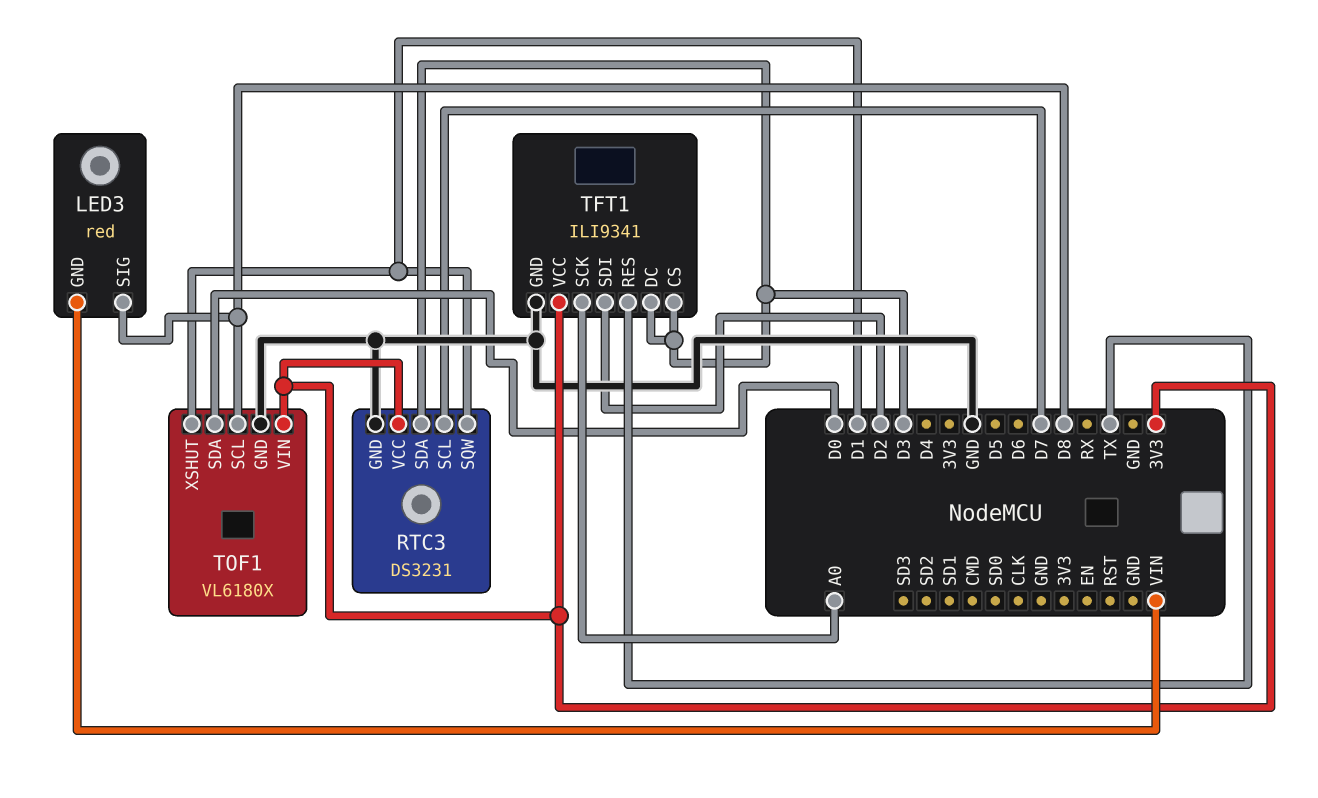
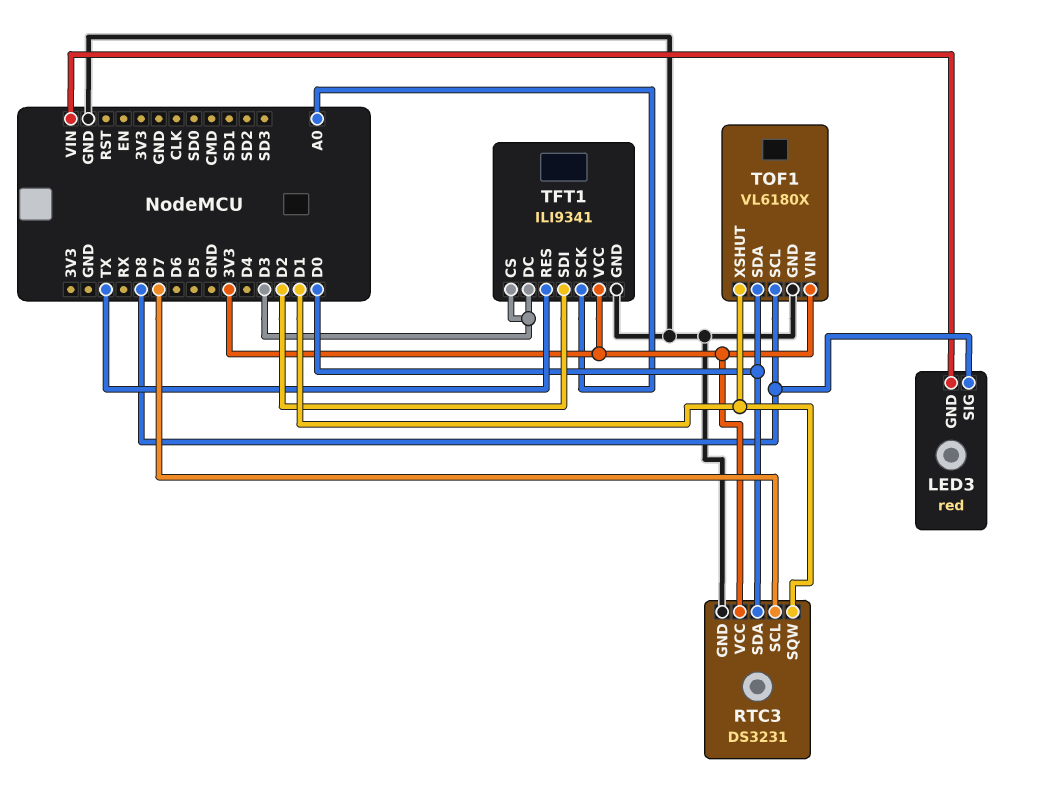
RTC3 pin SDA: D3 -> D0

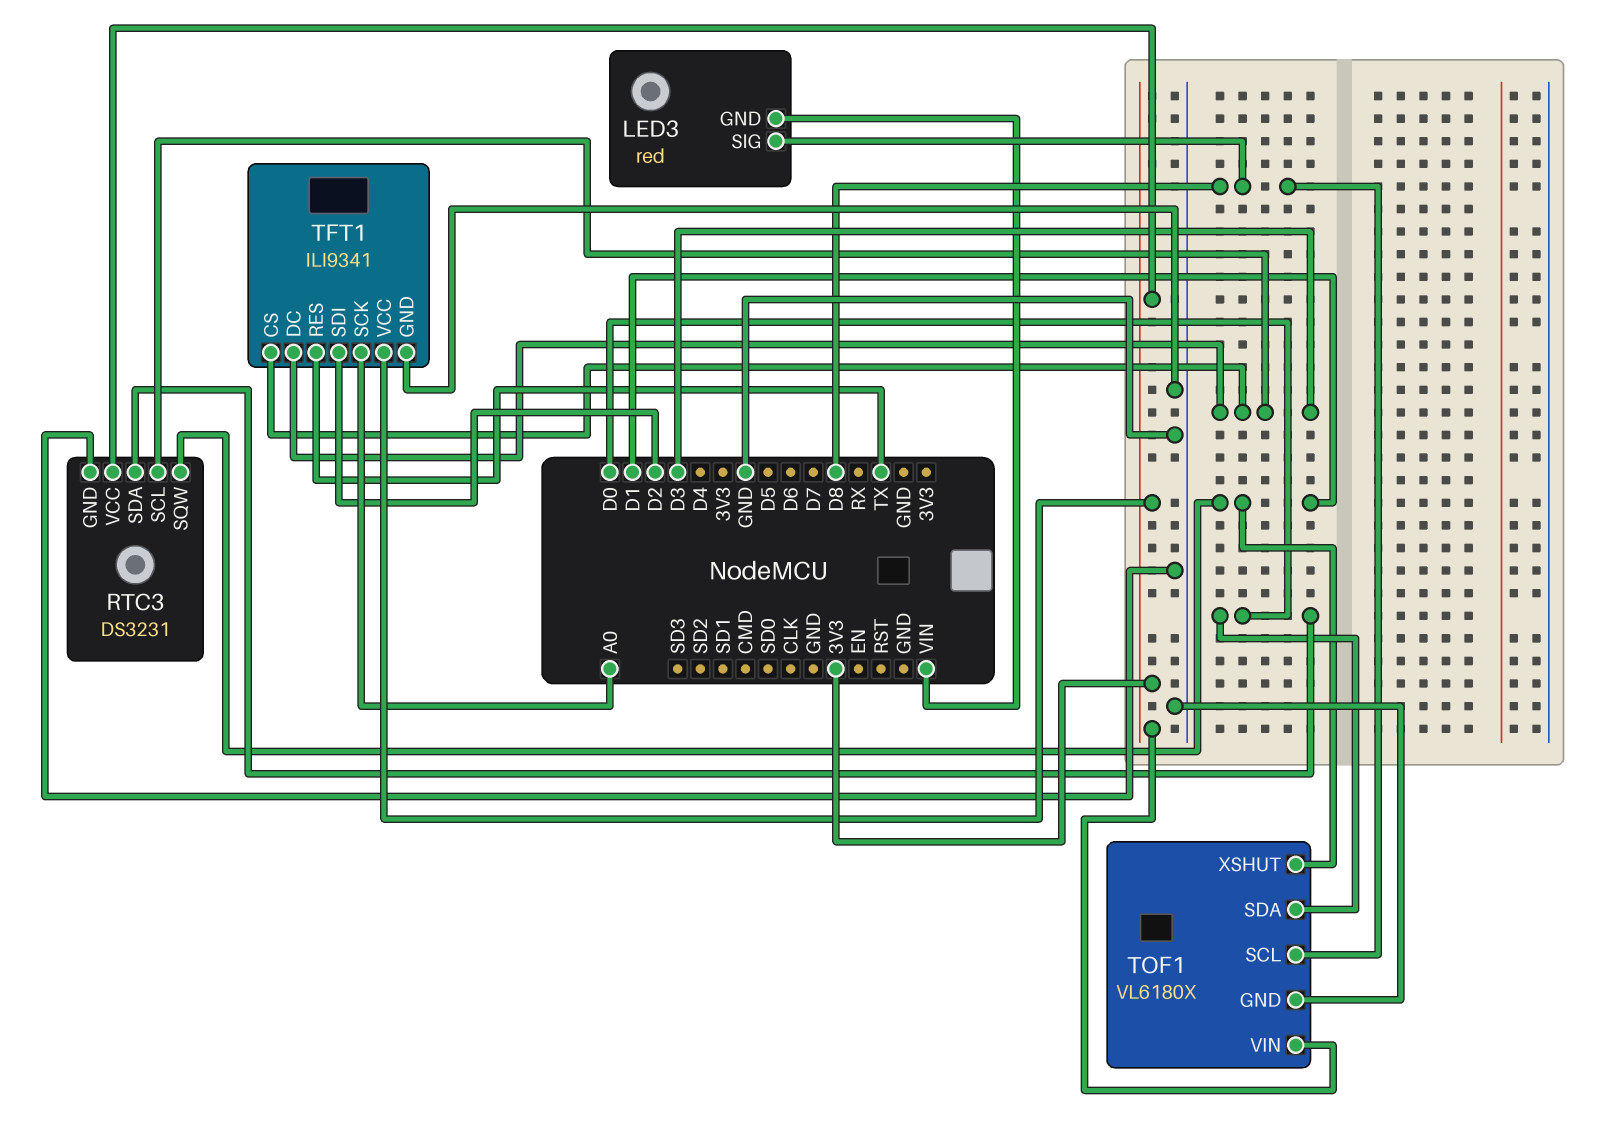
RTC3 pin SCL: D7 -> D3

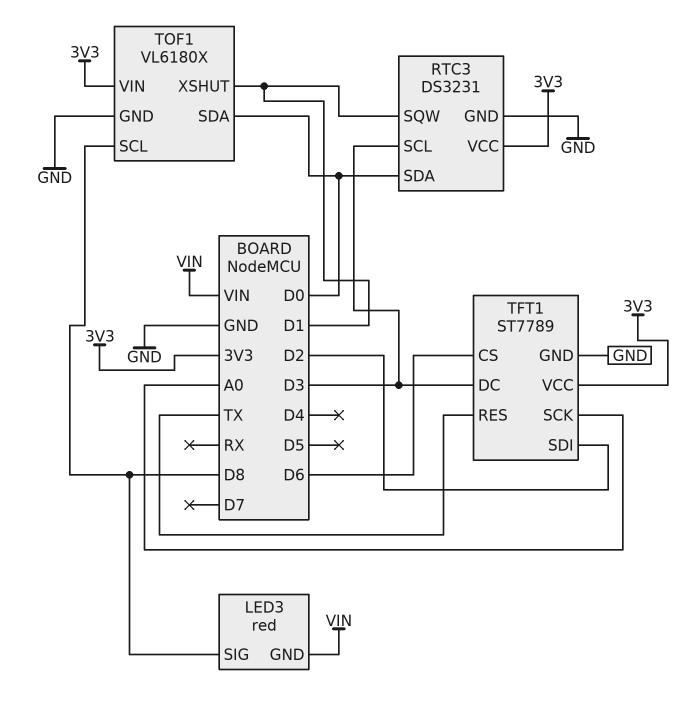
TFT1: ILI9341 -> ST7789
TFT1 pin CS: D3 -> D6

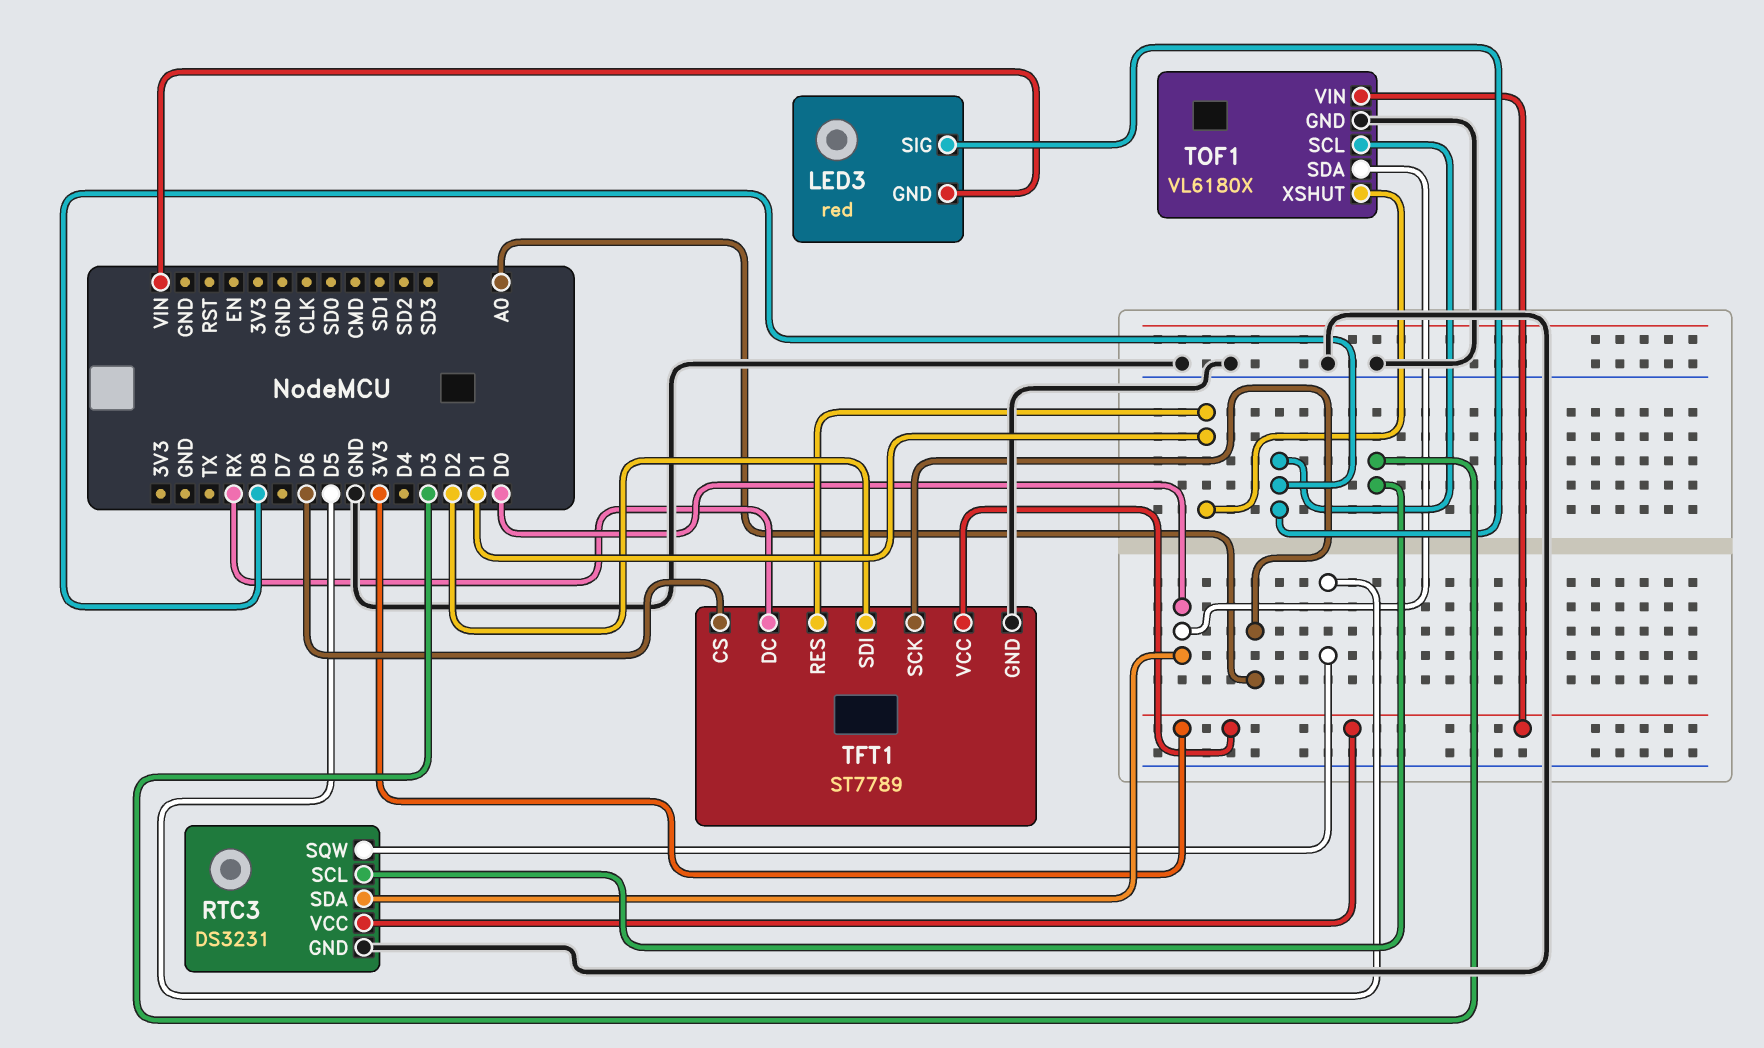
RTC3 pin SQW: D1 -> D5
TFT1 pin DC: D3 -> RX
TFT1 pin RES: TX -> D1

